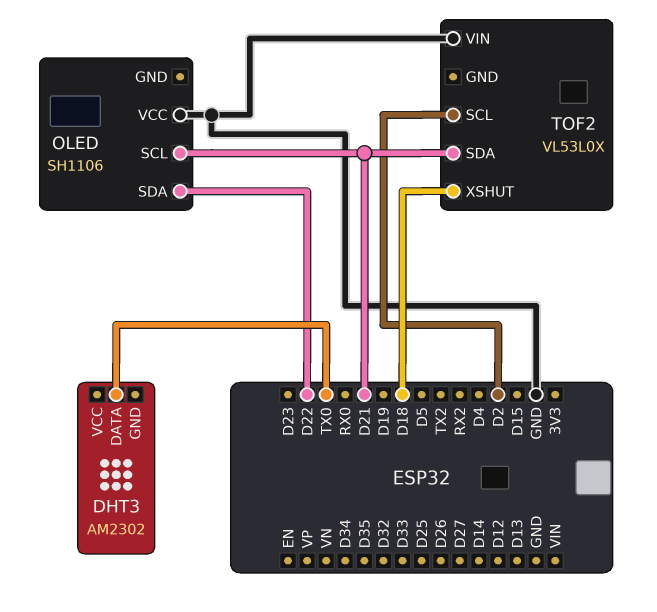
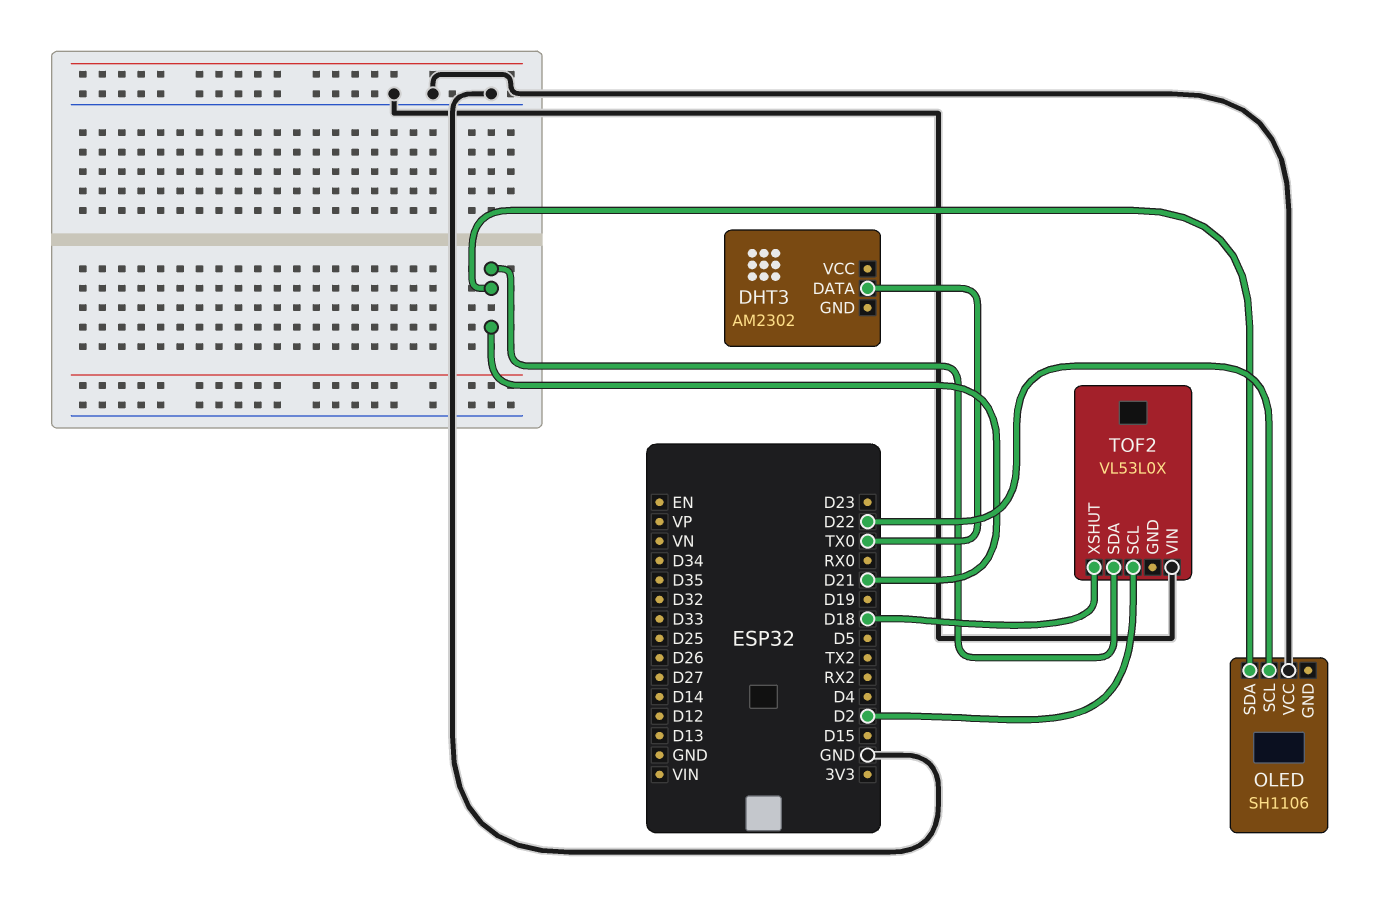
OLED pin SCL: D21 -> D22
OLED pin SDA: D22 -> D21

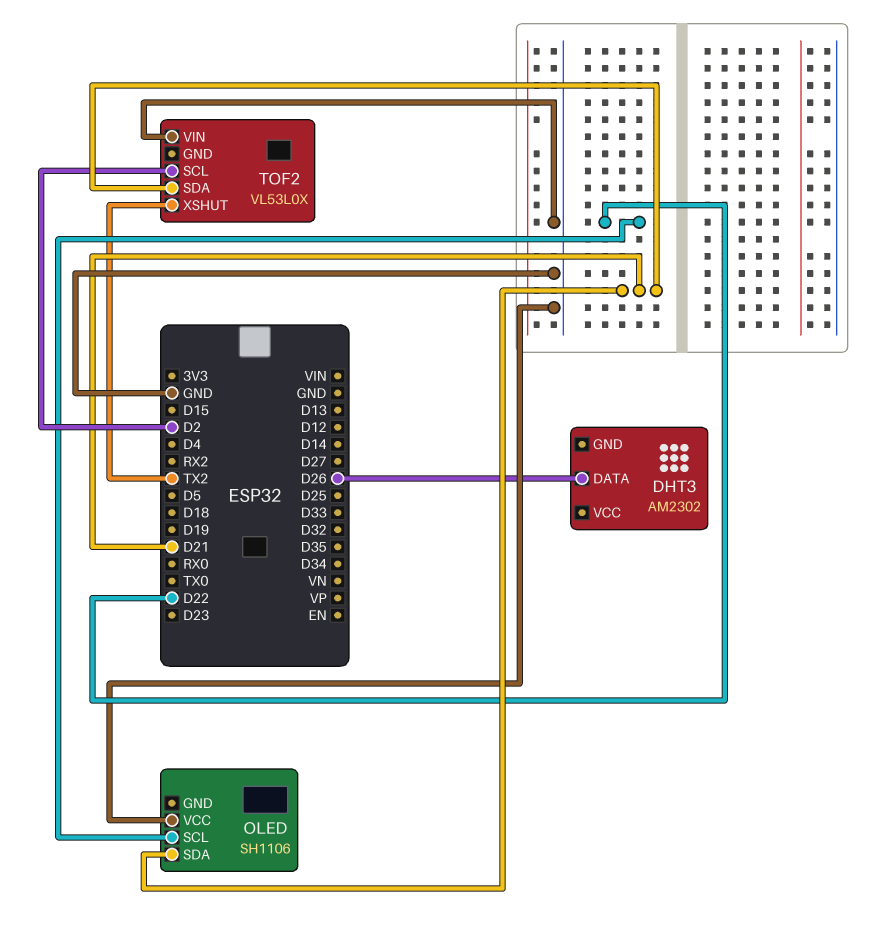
DHT3 pin DATA: TX0 -> D26
TOF2 pin XSHUT: D18 -> TX2

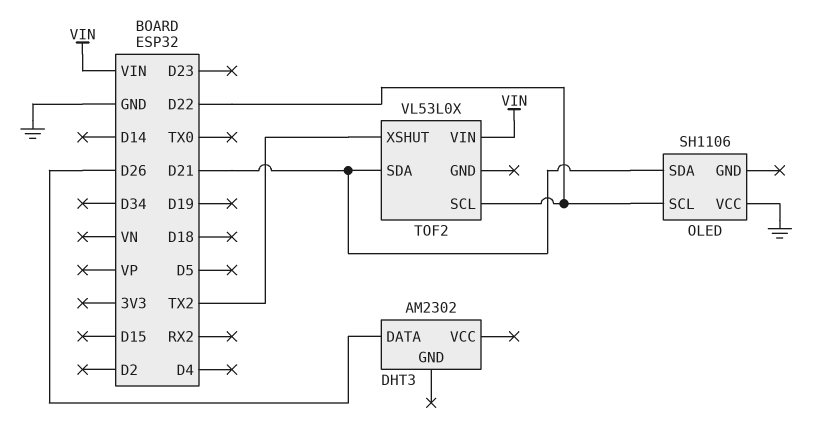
TOF2 pin SCL: D2 -> D22
TOF2 pin VIN: GND -> VIN

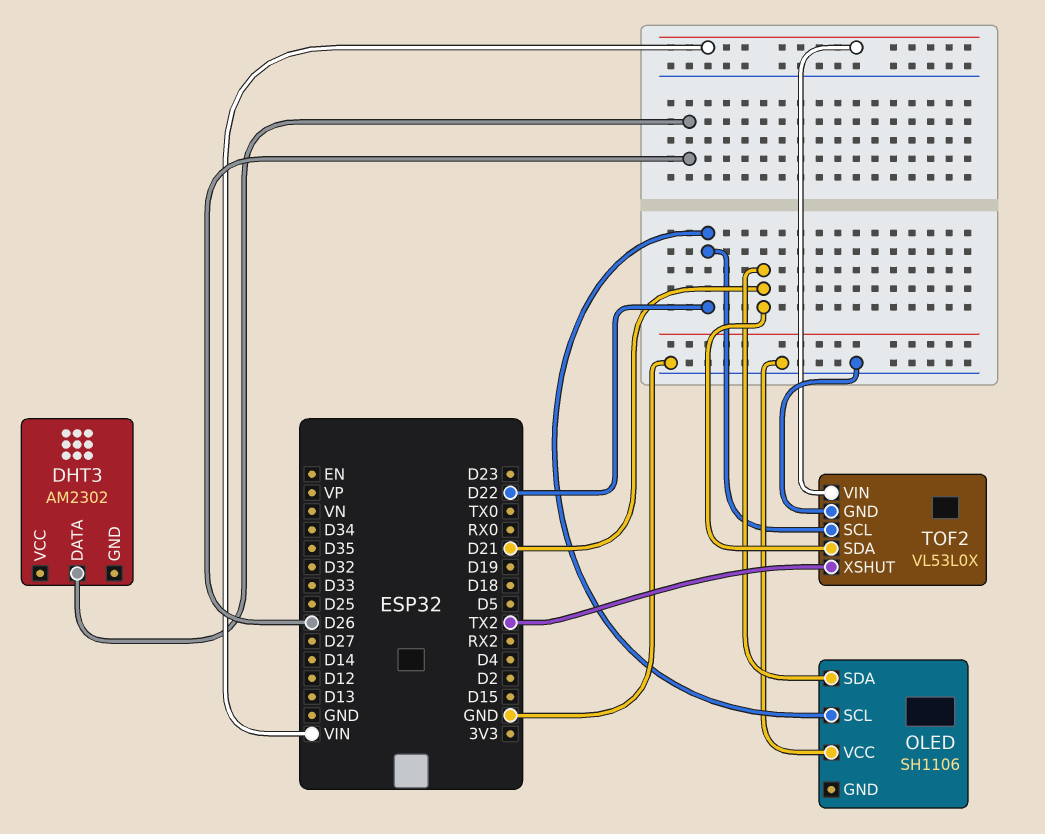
TOF2 pin GND: none -> GND

